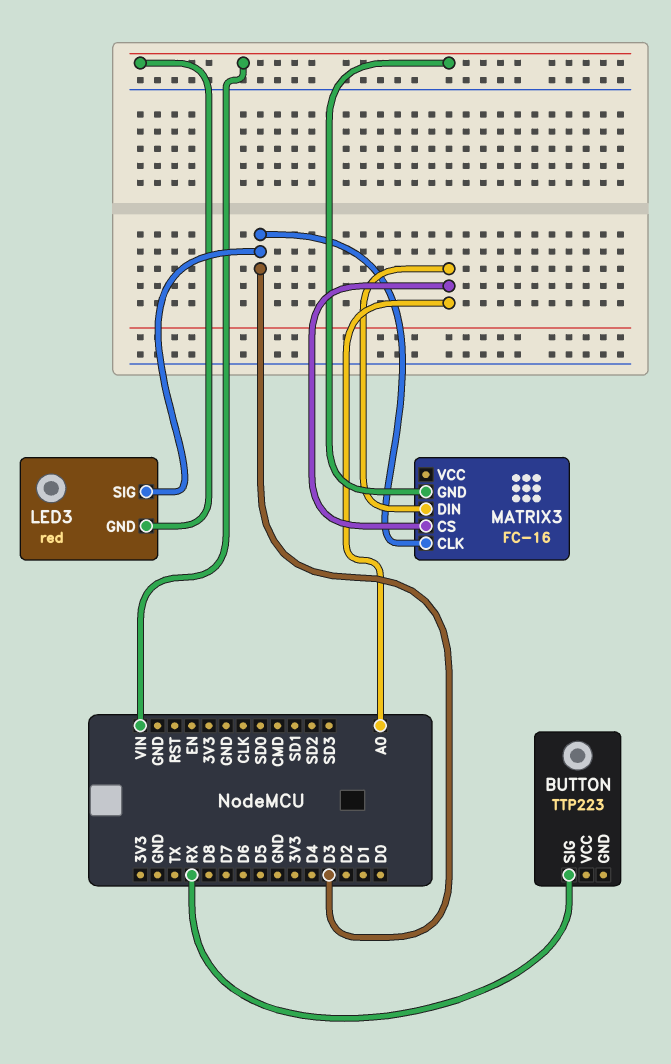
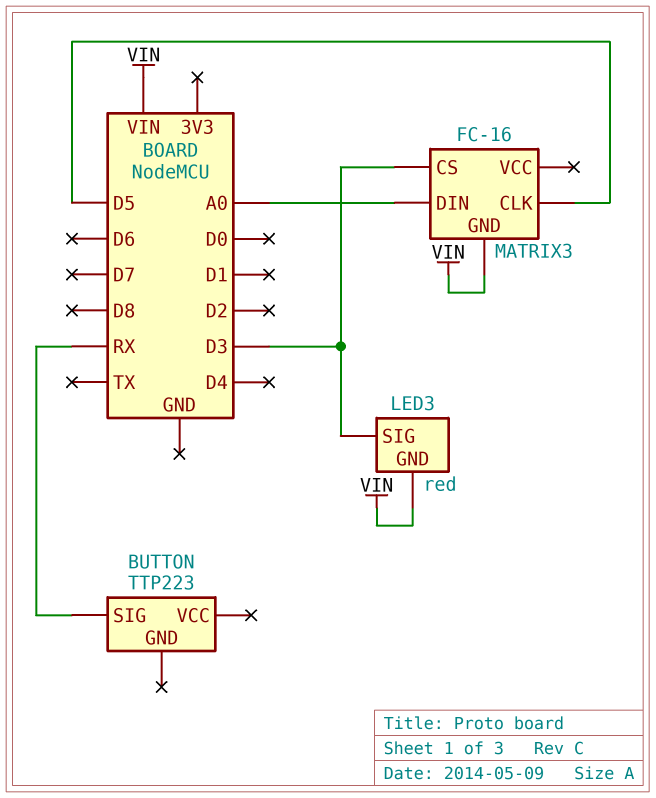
MATRIX3 pin CLK: D3 -> D5
MATRIX3 pin CS: A0 -> D3

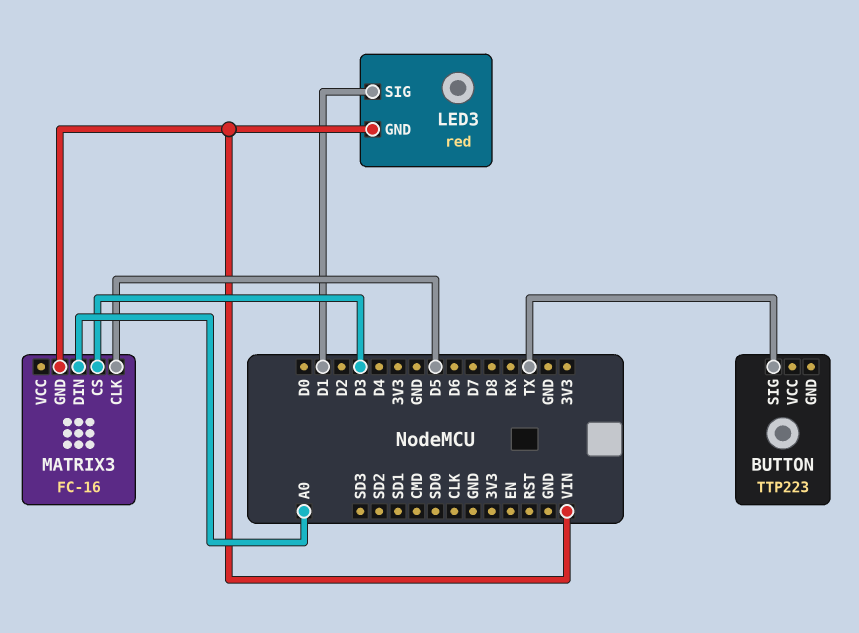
BUTTON pin SIG: RX -> TX
LED3 pin SIG: D3 -> D1

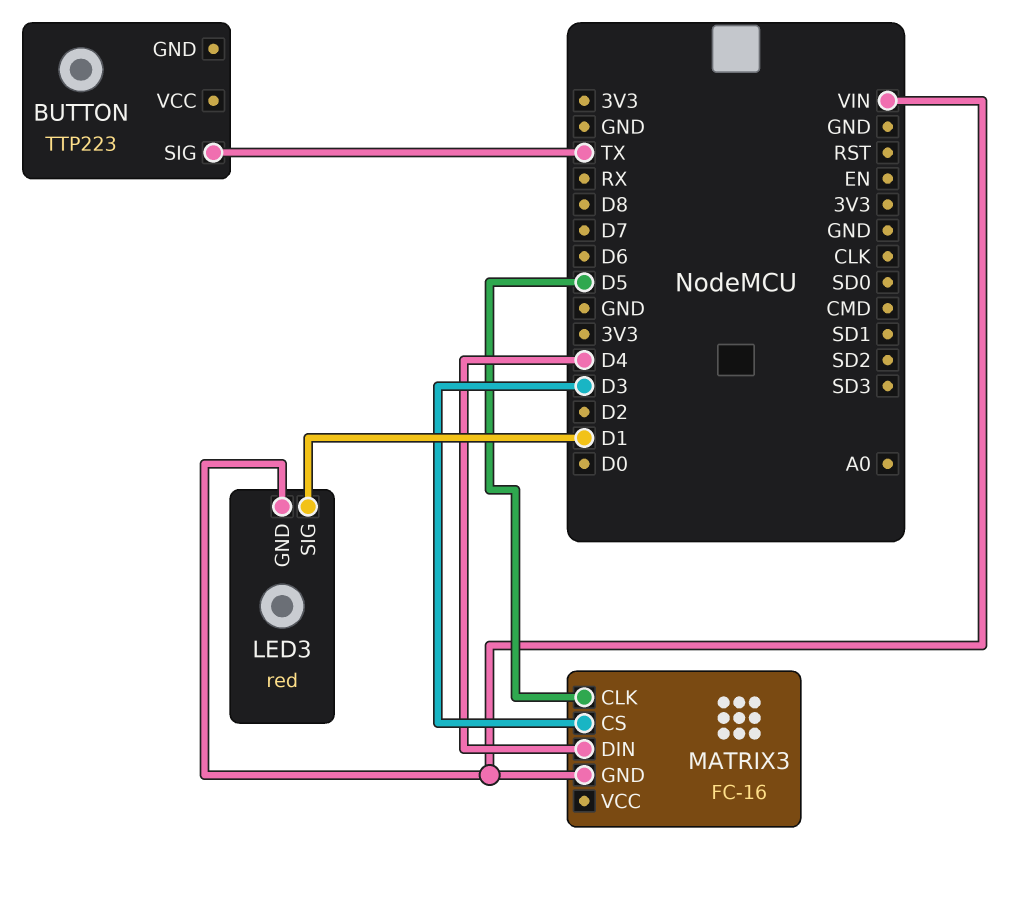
MATRIX3 pin DIN: A0 -> D4

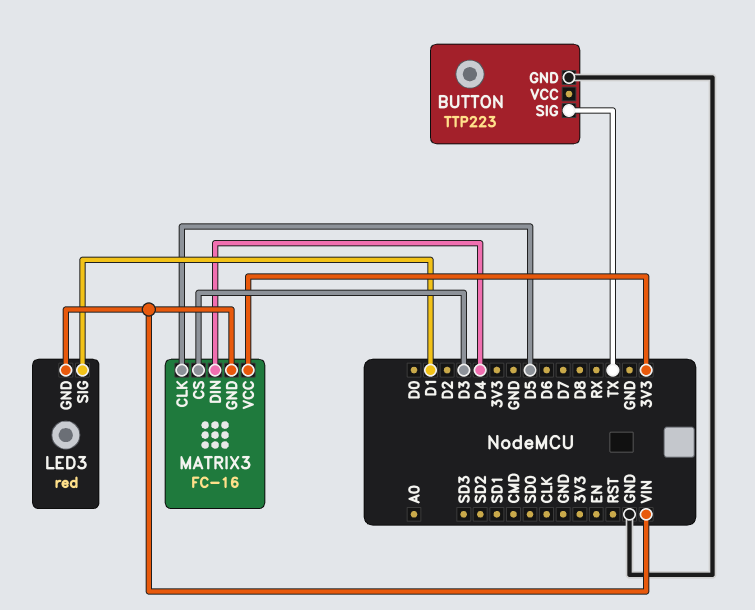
BUTTON pin GND: none -> GND
MATRIX3 pin VCC: none -> 3V3

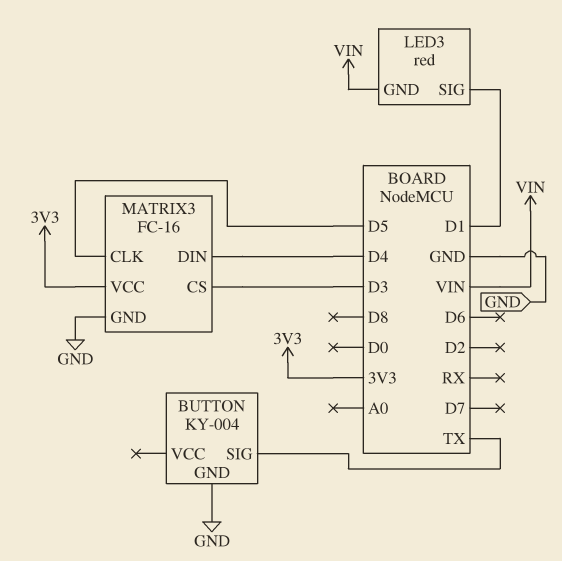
BUTTON: TTP223 -> KY-004
MATRIX3 pin GND: VIN -> GND

